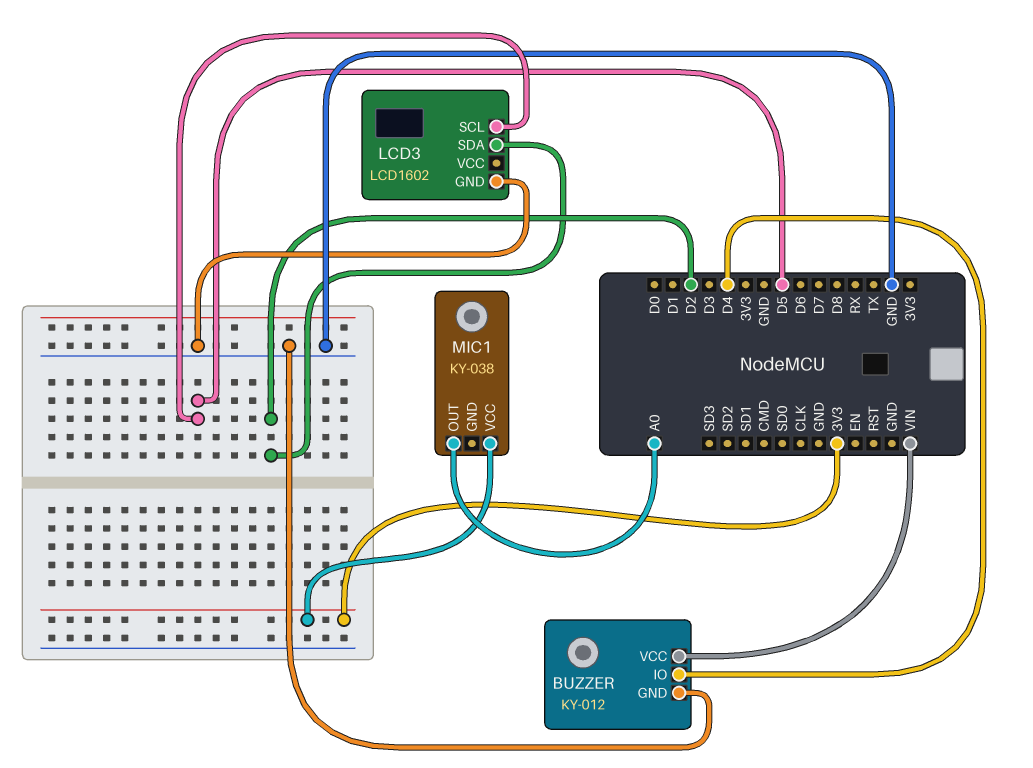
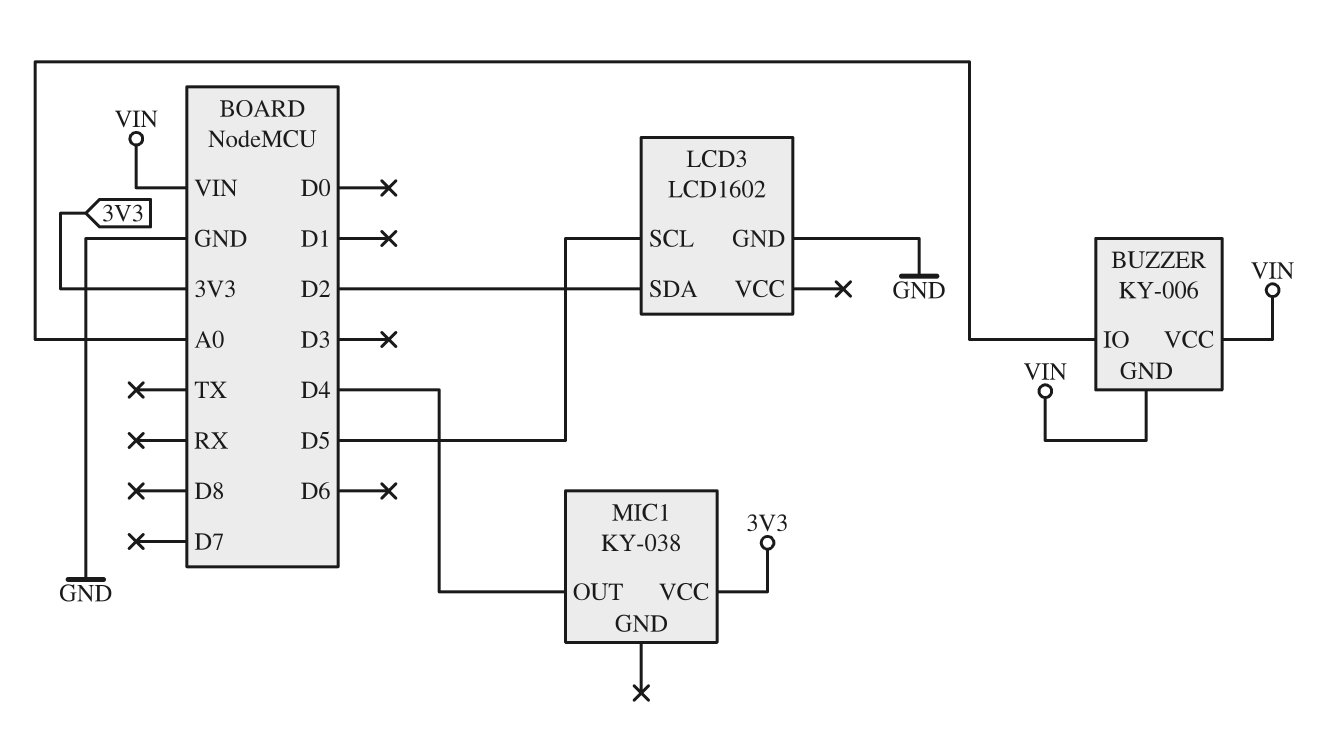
BUZZER: KY-012 -> KY-006
BUZZER pin GND: GND -> VIN
BUZZER pin IO: D4 -> A0
MIC1 pin OUT: A0 -> D4

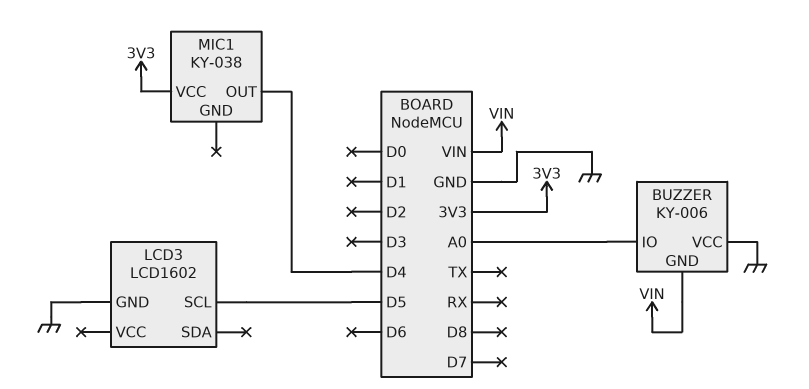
BUZZER pin VCC: VIN -> GND
LCD3 pin SDA: D2 -> none

